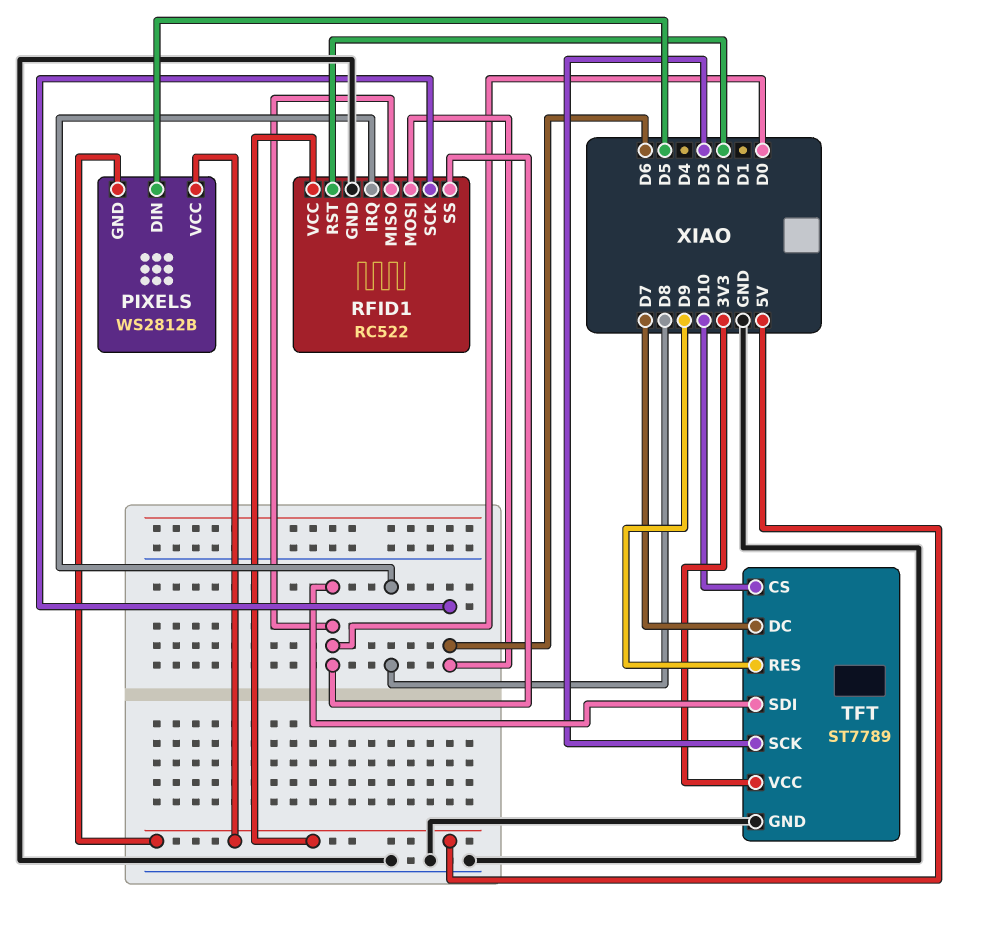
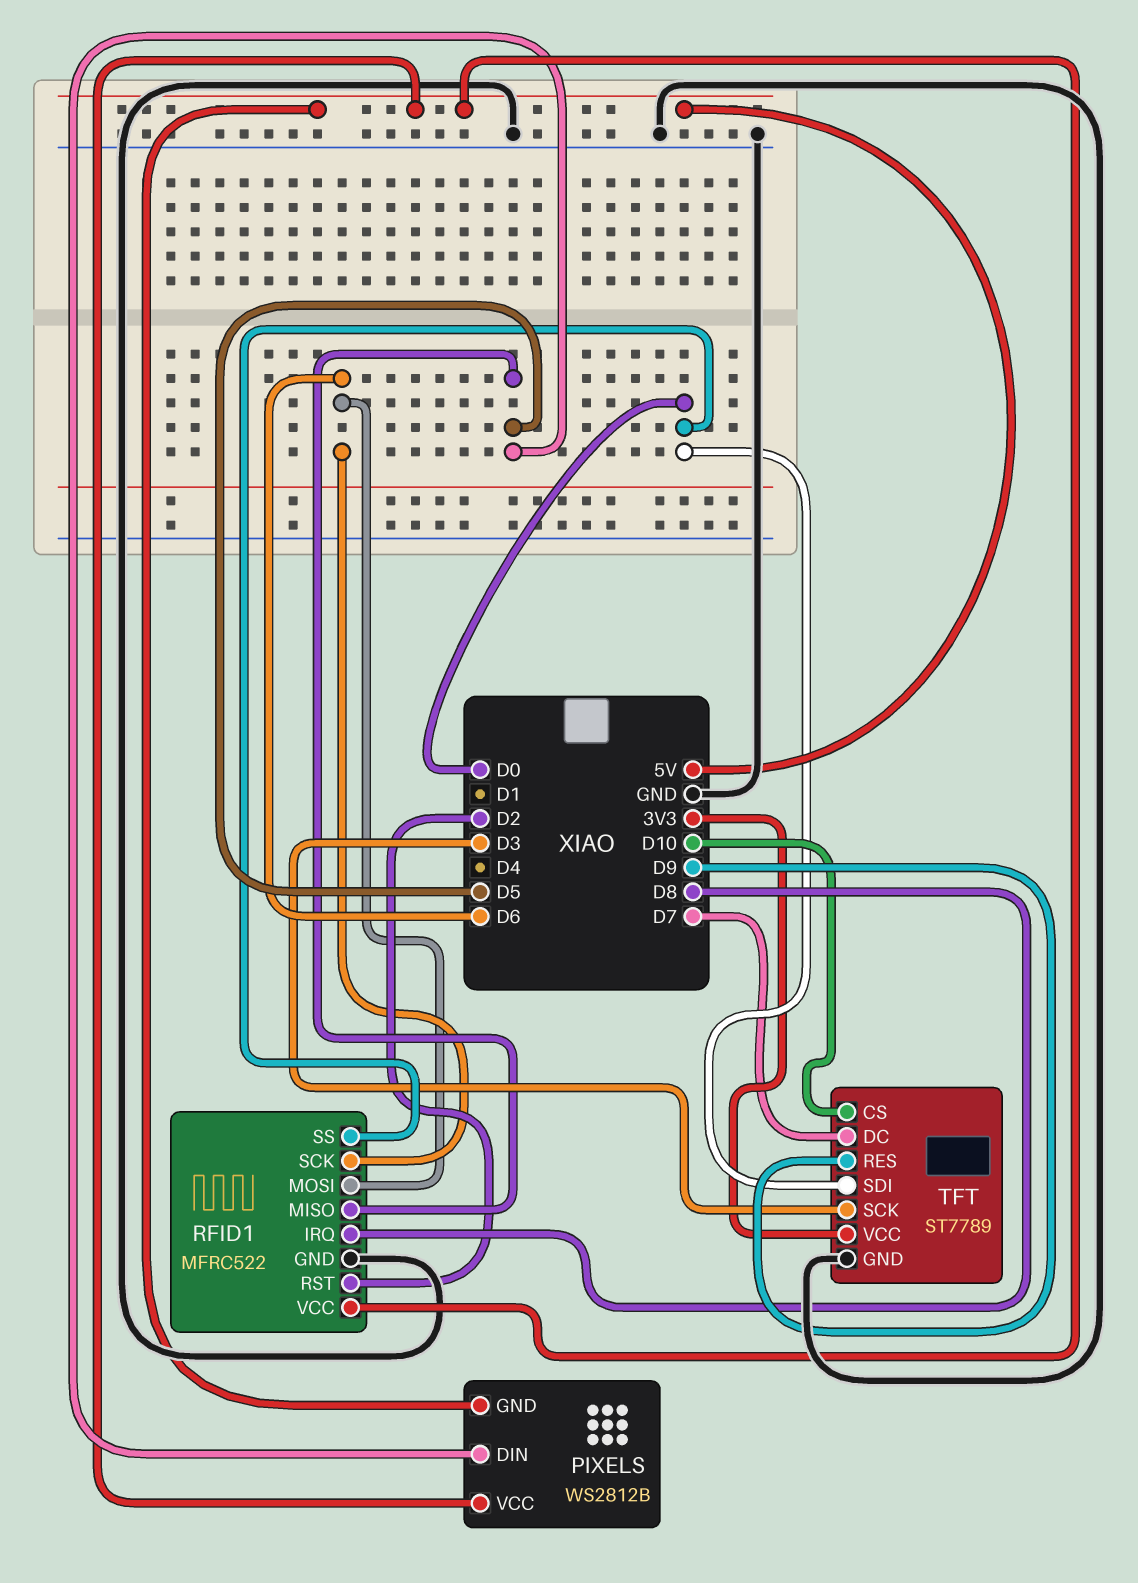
RFID1: RC522 -> MFRC522
RFID1 pin MISO: D0 -> D5

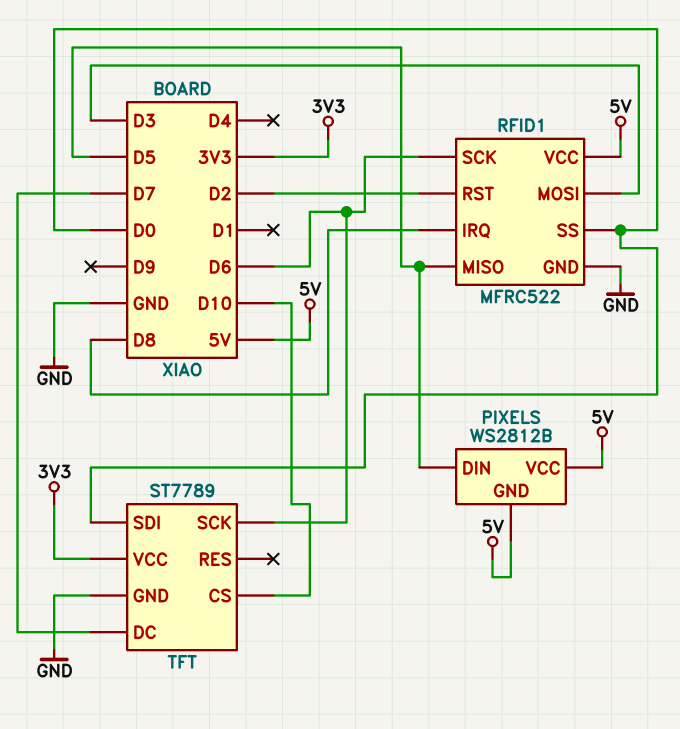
RFID1 pin MOSI: D6 -> D3
TFT pin RES: D9 -> none
TFT pin SCK: D3 -> D6

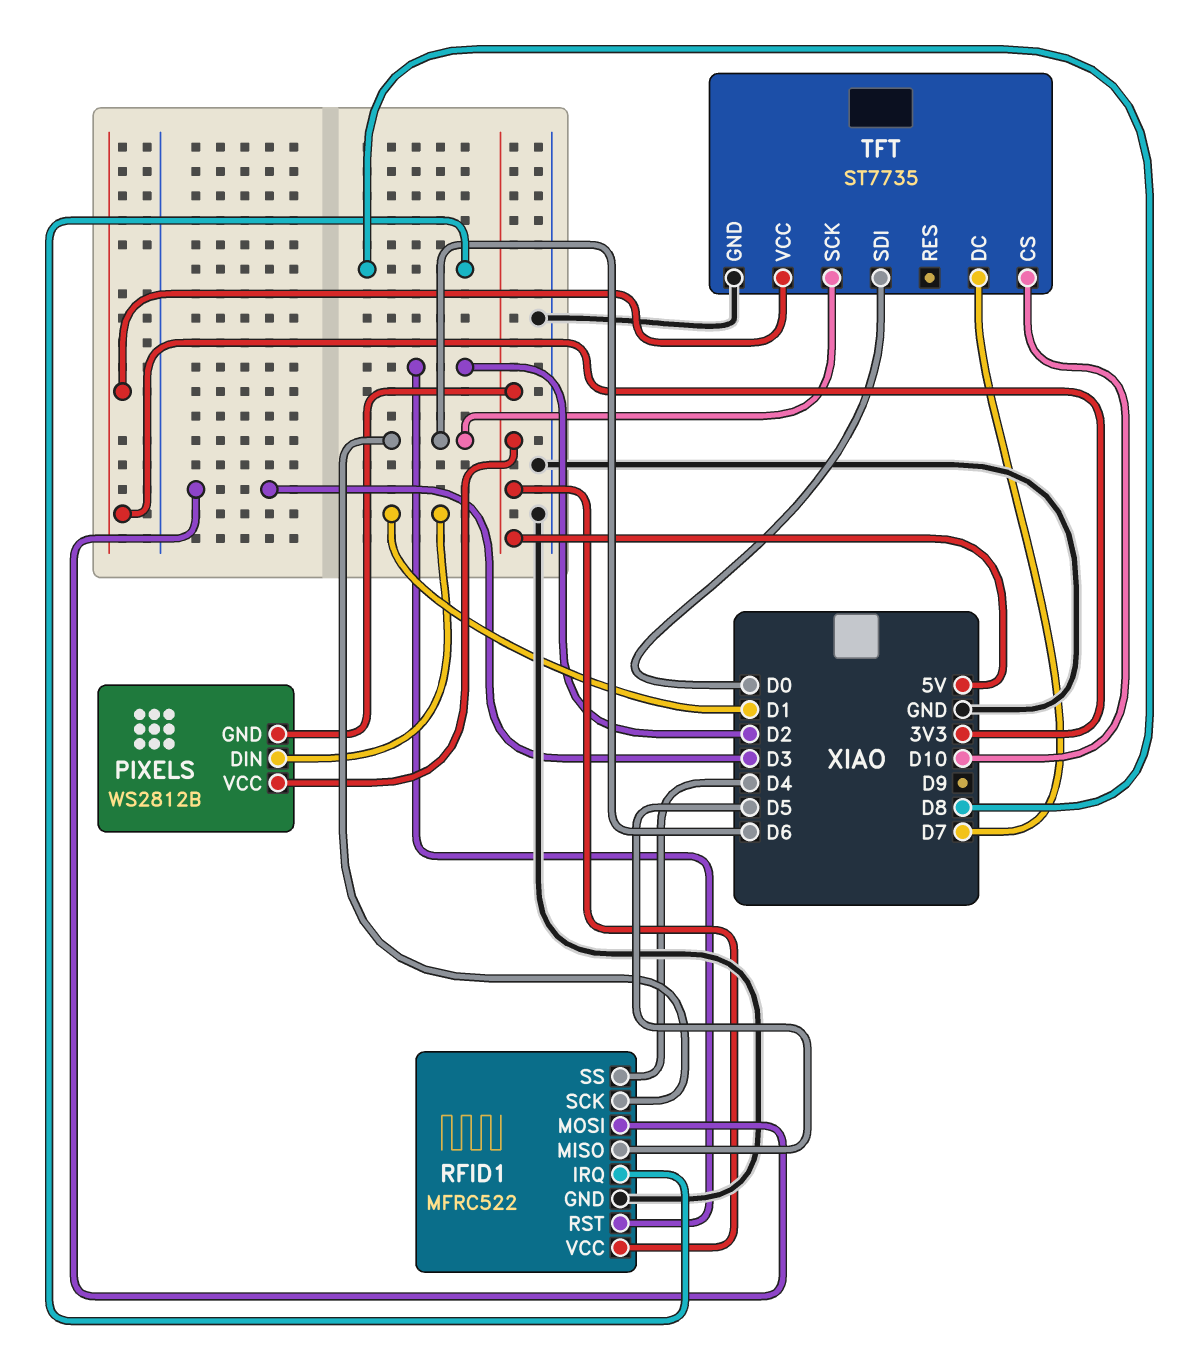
PIXELS pin DIN: D5 -> D1
RFID1 pin SS: D0 -> D4
TFT: ST7789 -> ST7735

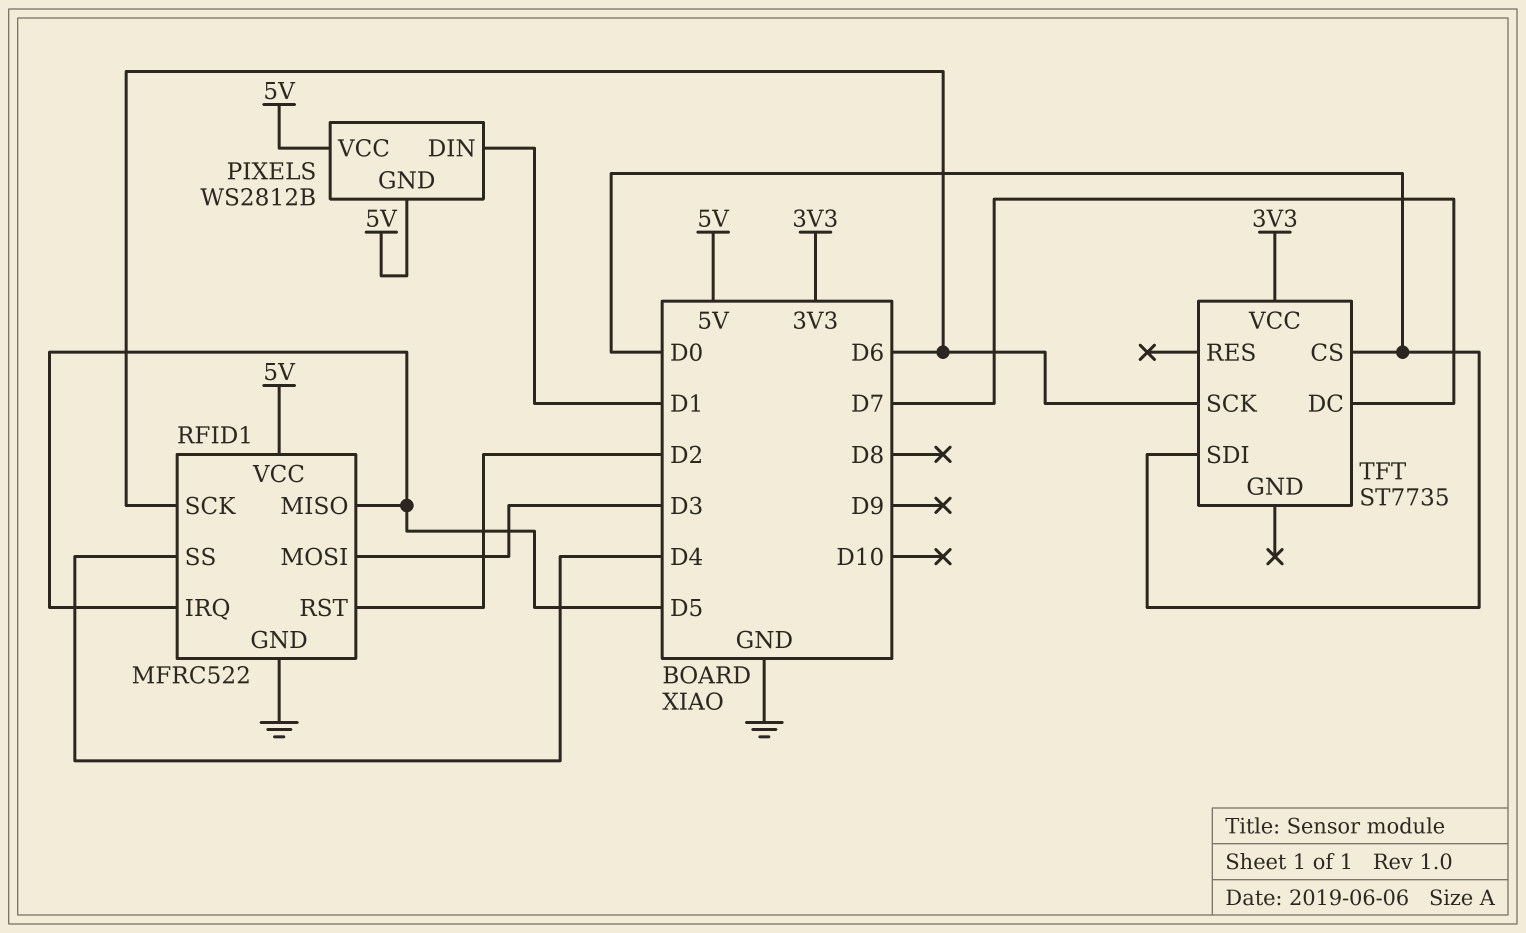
RFID1 pin IRQ: D8 -> D5
TFT pin CS: D10 -> D0
TFT pin GND: GND -> none

